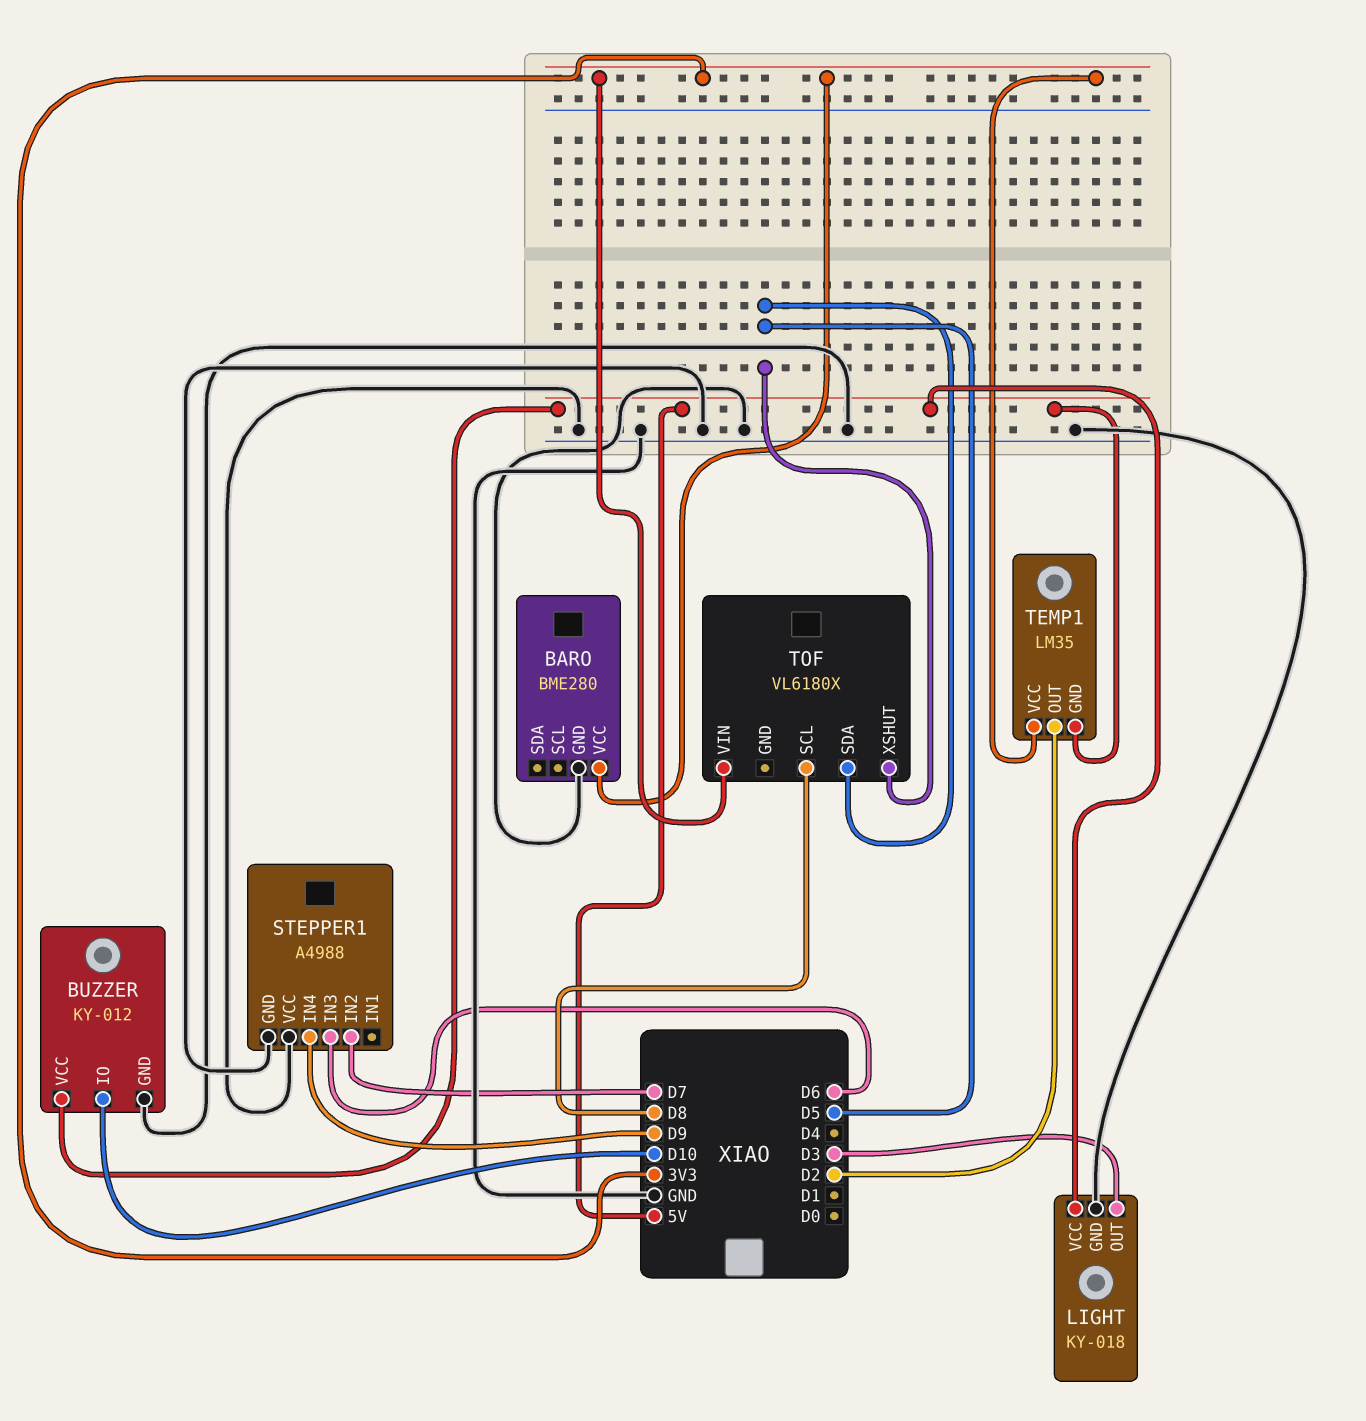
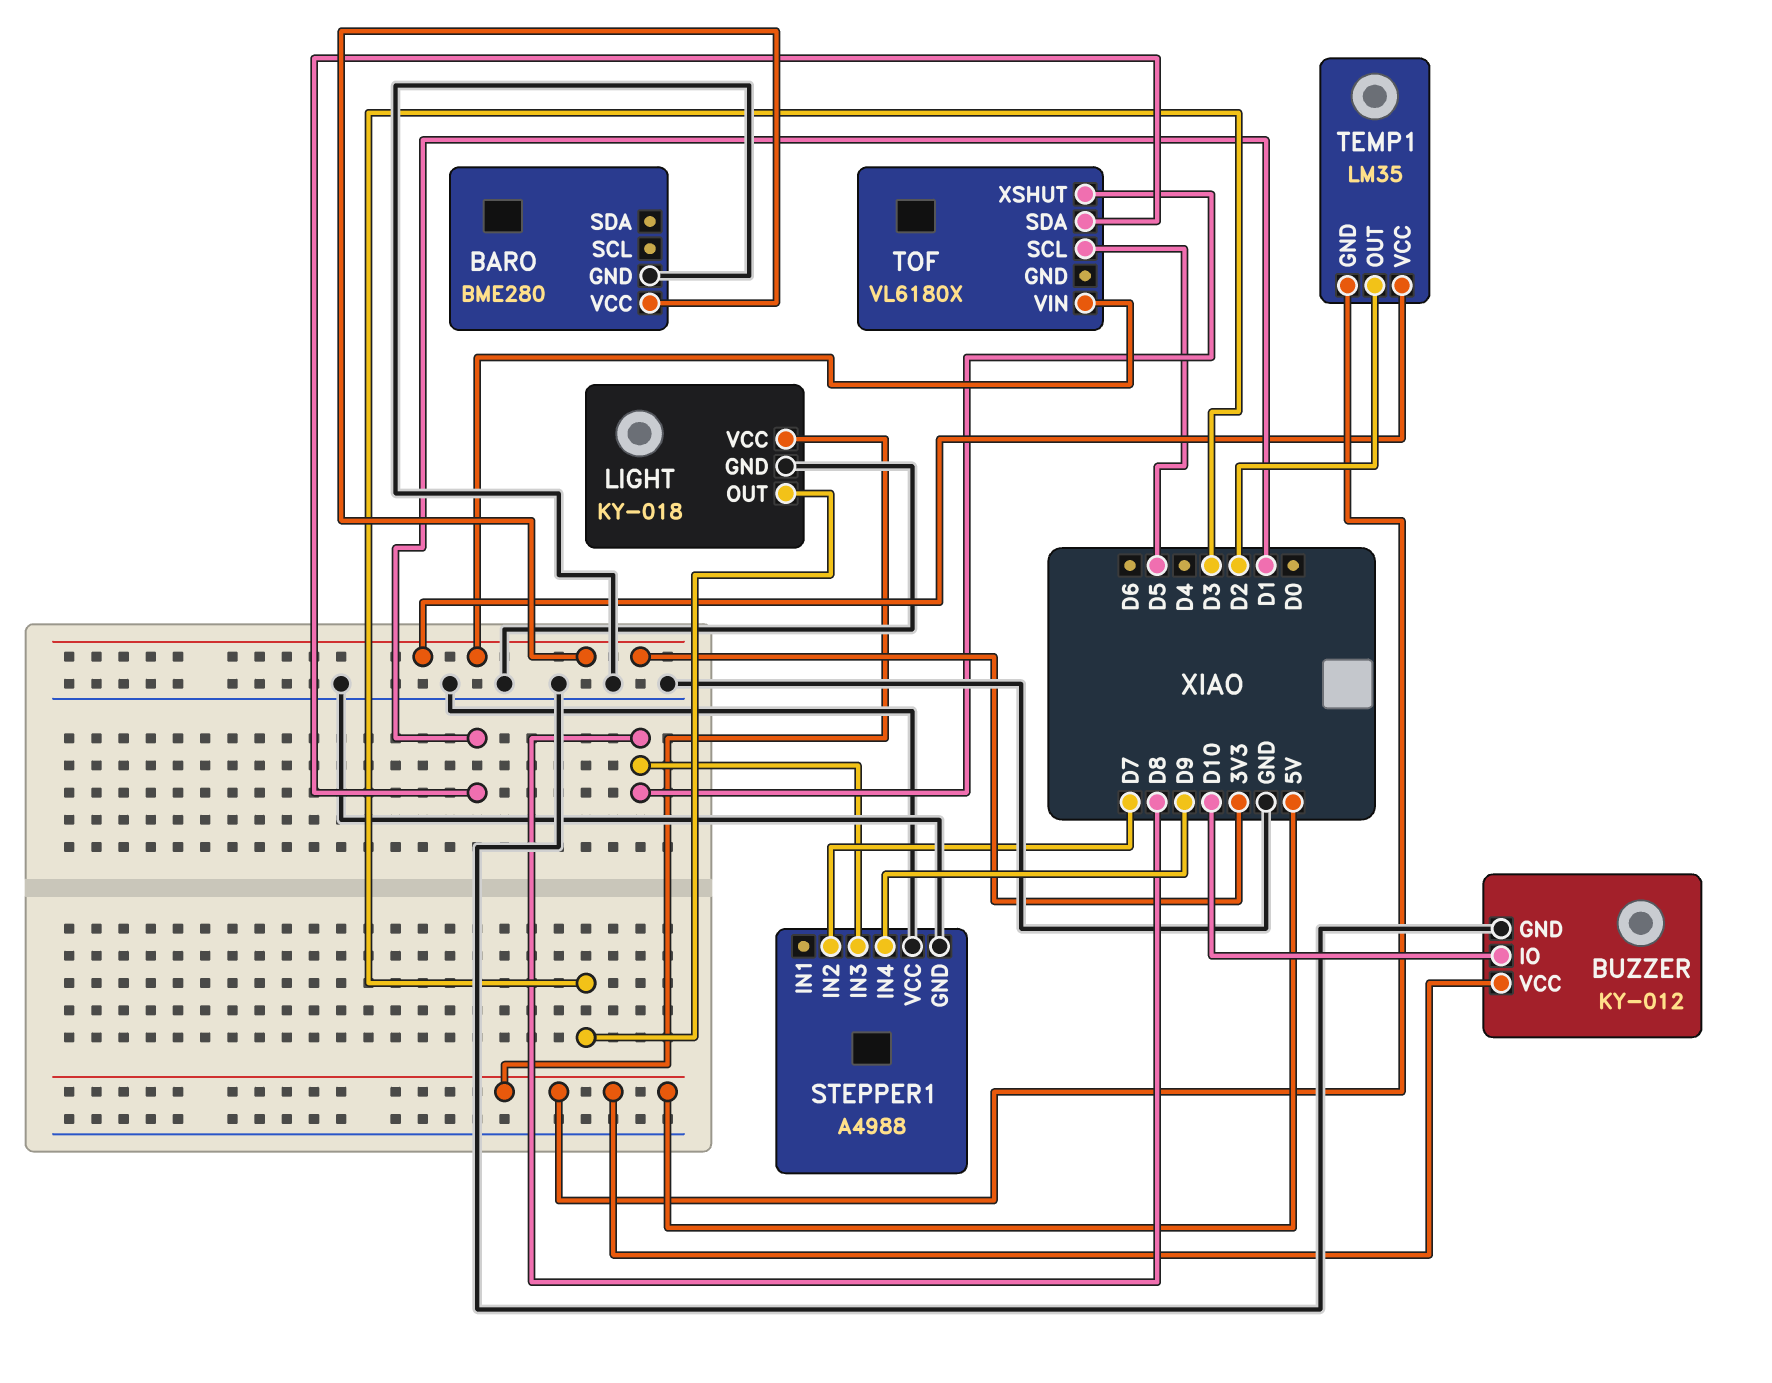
STEPPER1 pin IN3: D6 -> D8
TOF pin SCL: D8 -> D5
TOF pin SDA: D5 -> D1
TOF pin XSHUT: D5 -> D8

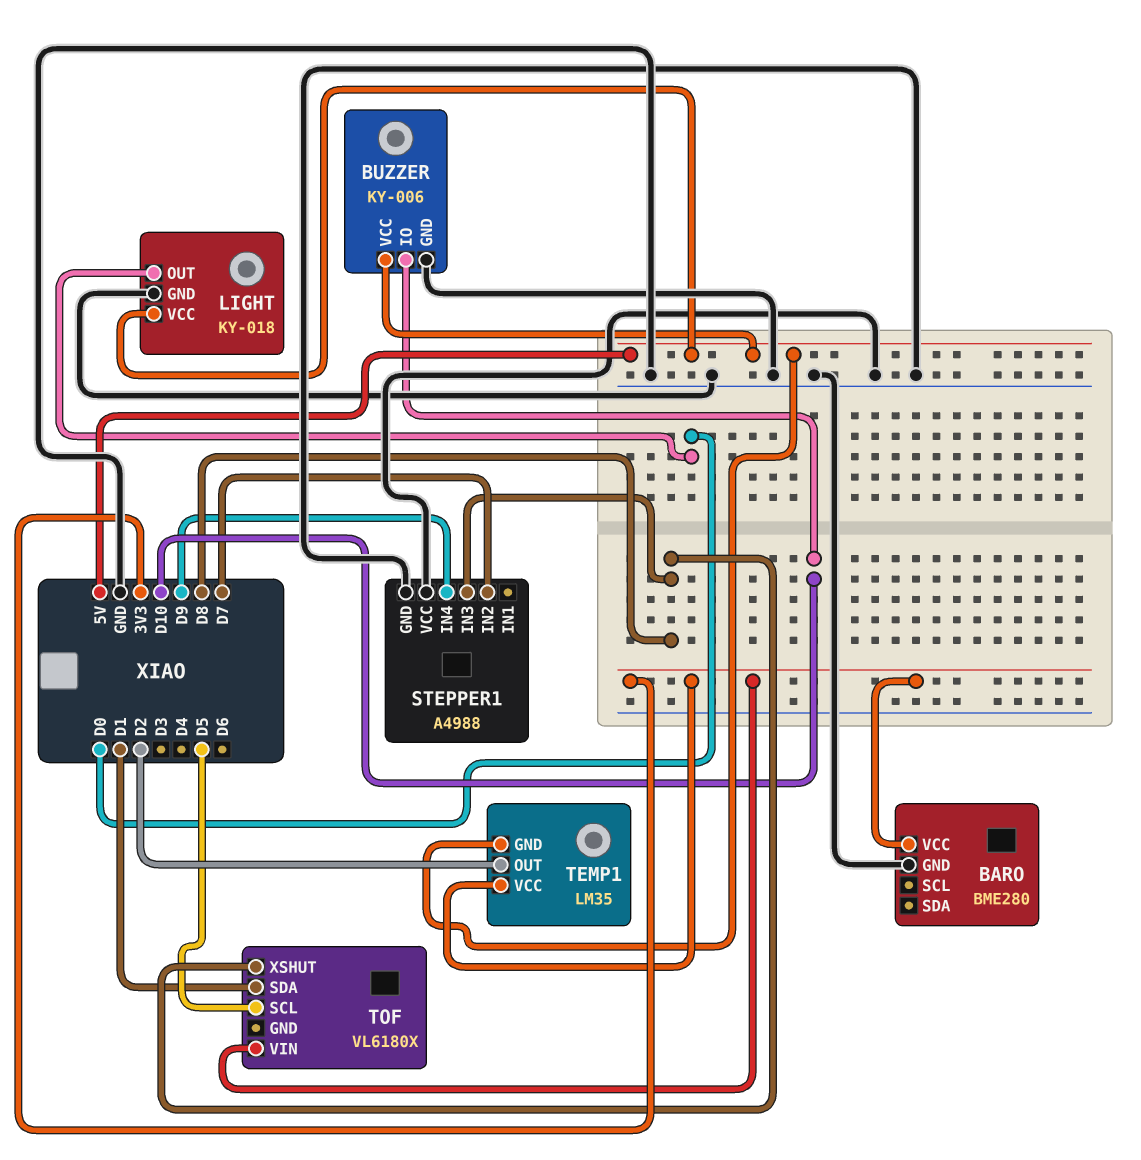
BUZZER: KY-012 -> KY-006
LIGHT pin OUT: D3 -> D0

